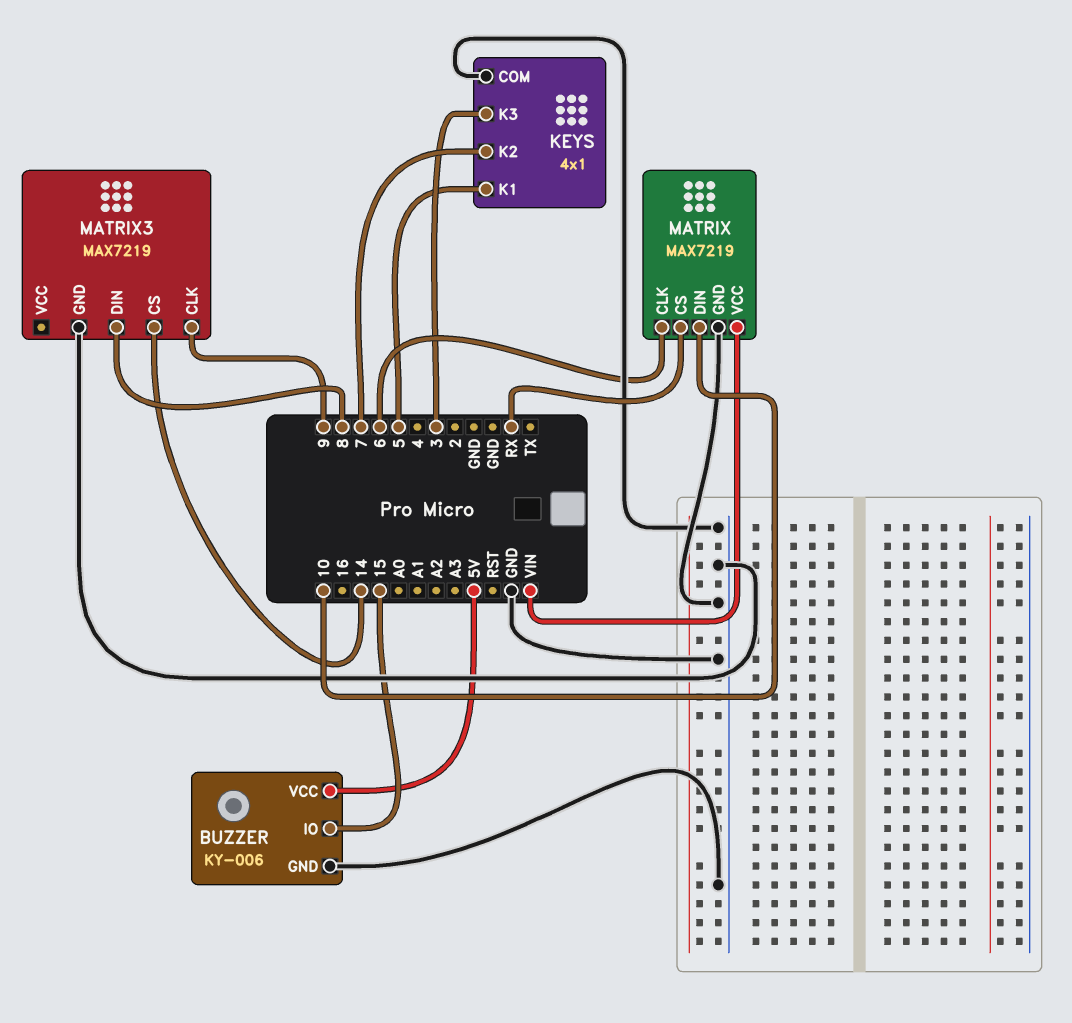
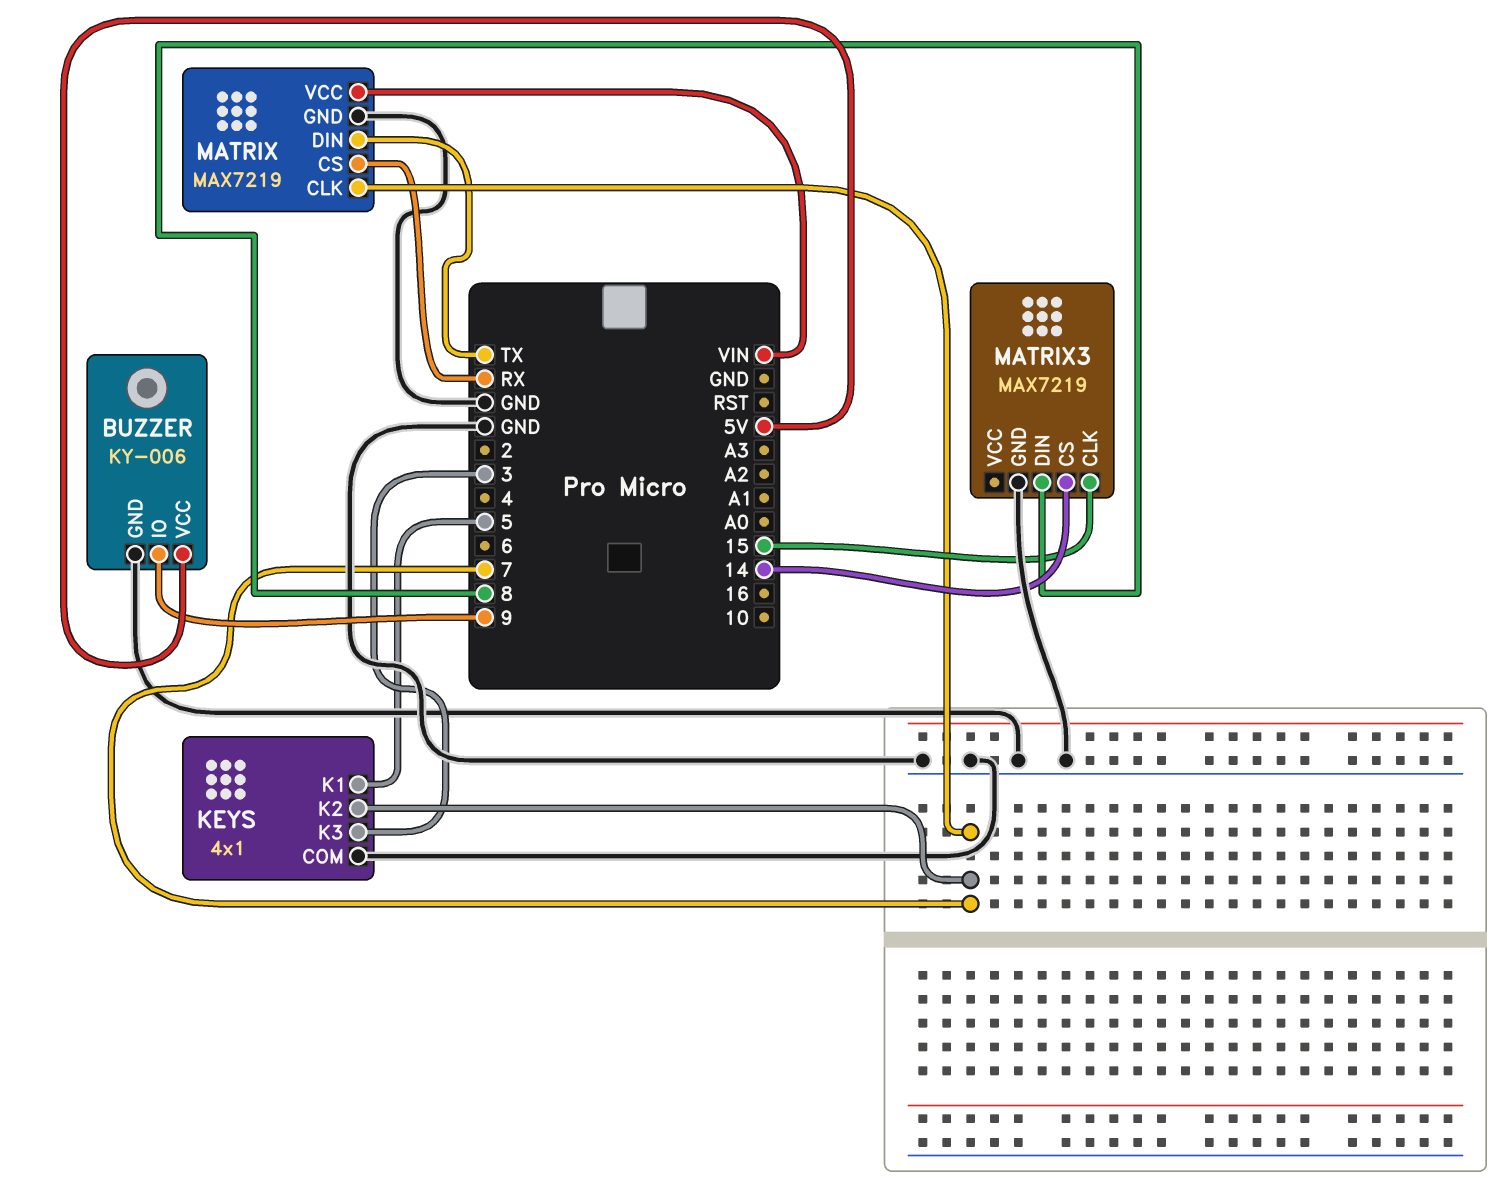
BUZZER pin IO: 15 -> 9
MATRIX pin CLK: 6 -> 7
MATRIX pin DIN: 10 -> TX
MATRIX3 pin CLK: 9 -> 15

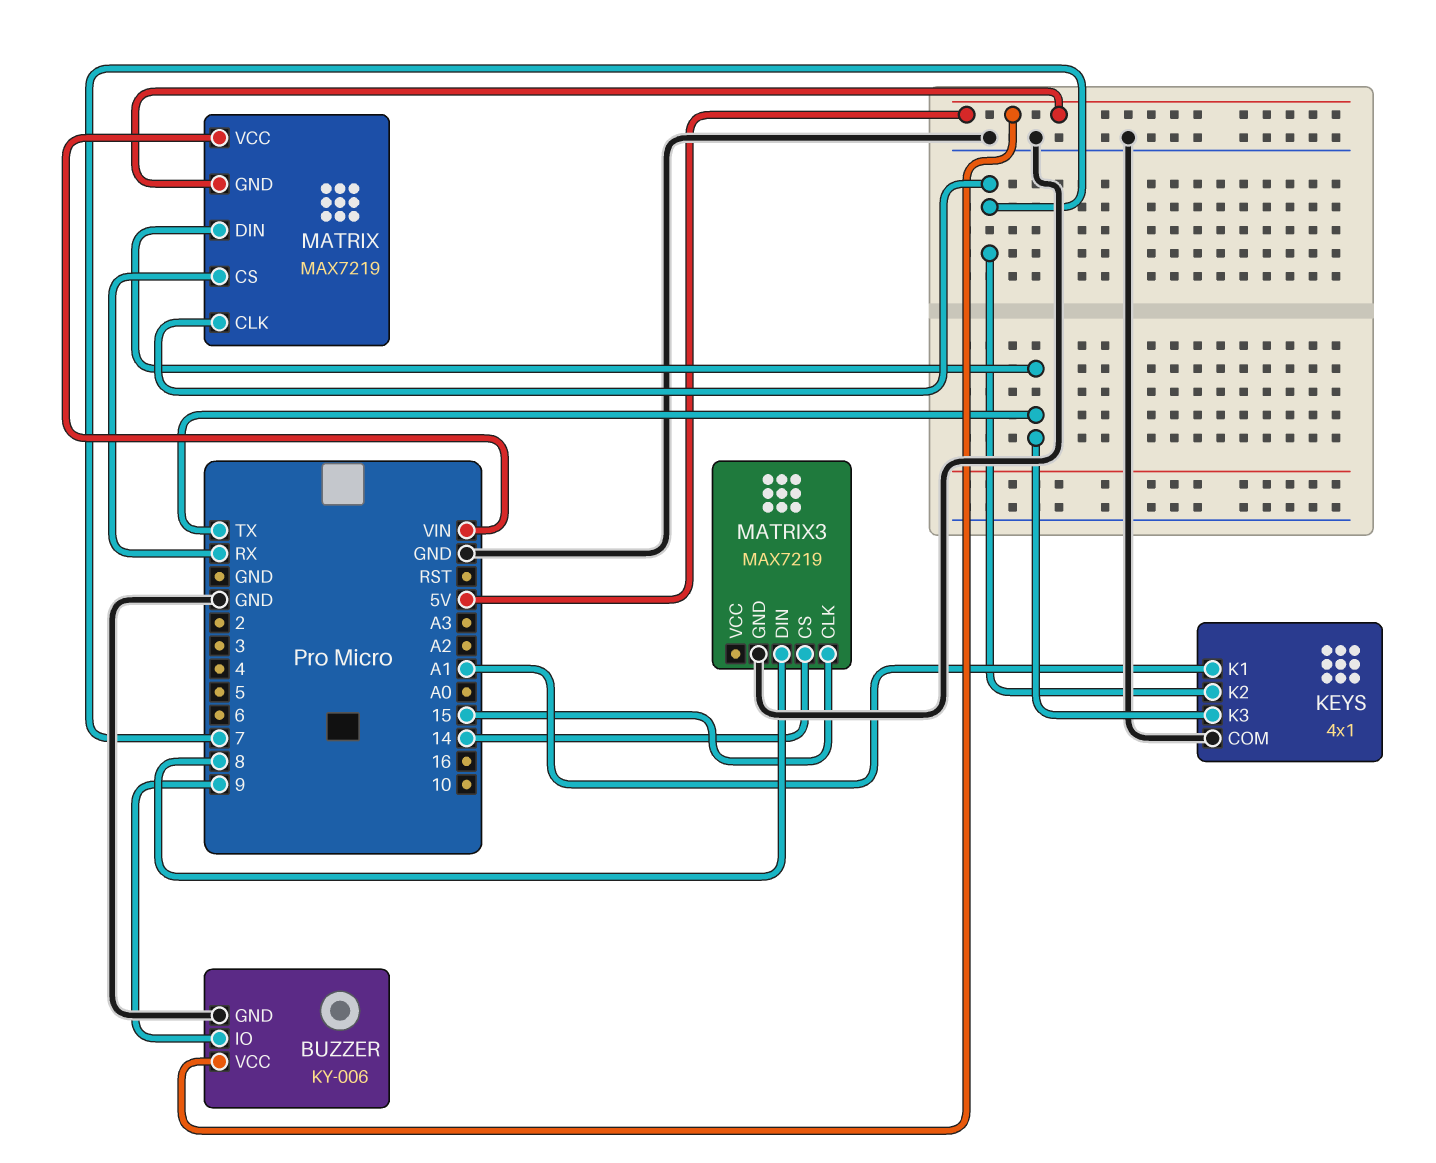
KEYS pin K1: 5 -> A1
KEYS pin K3: 3 -> TX
MATRIX pin GND: GND -> 5V

